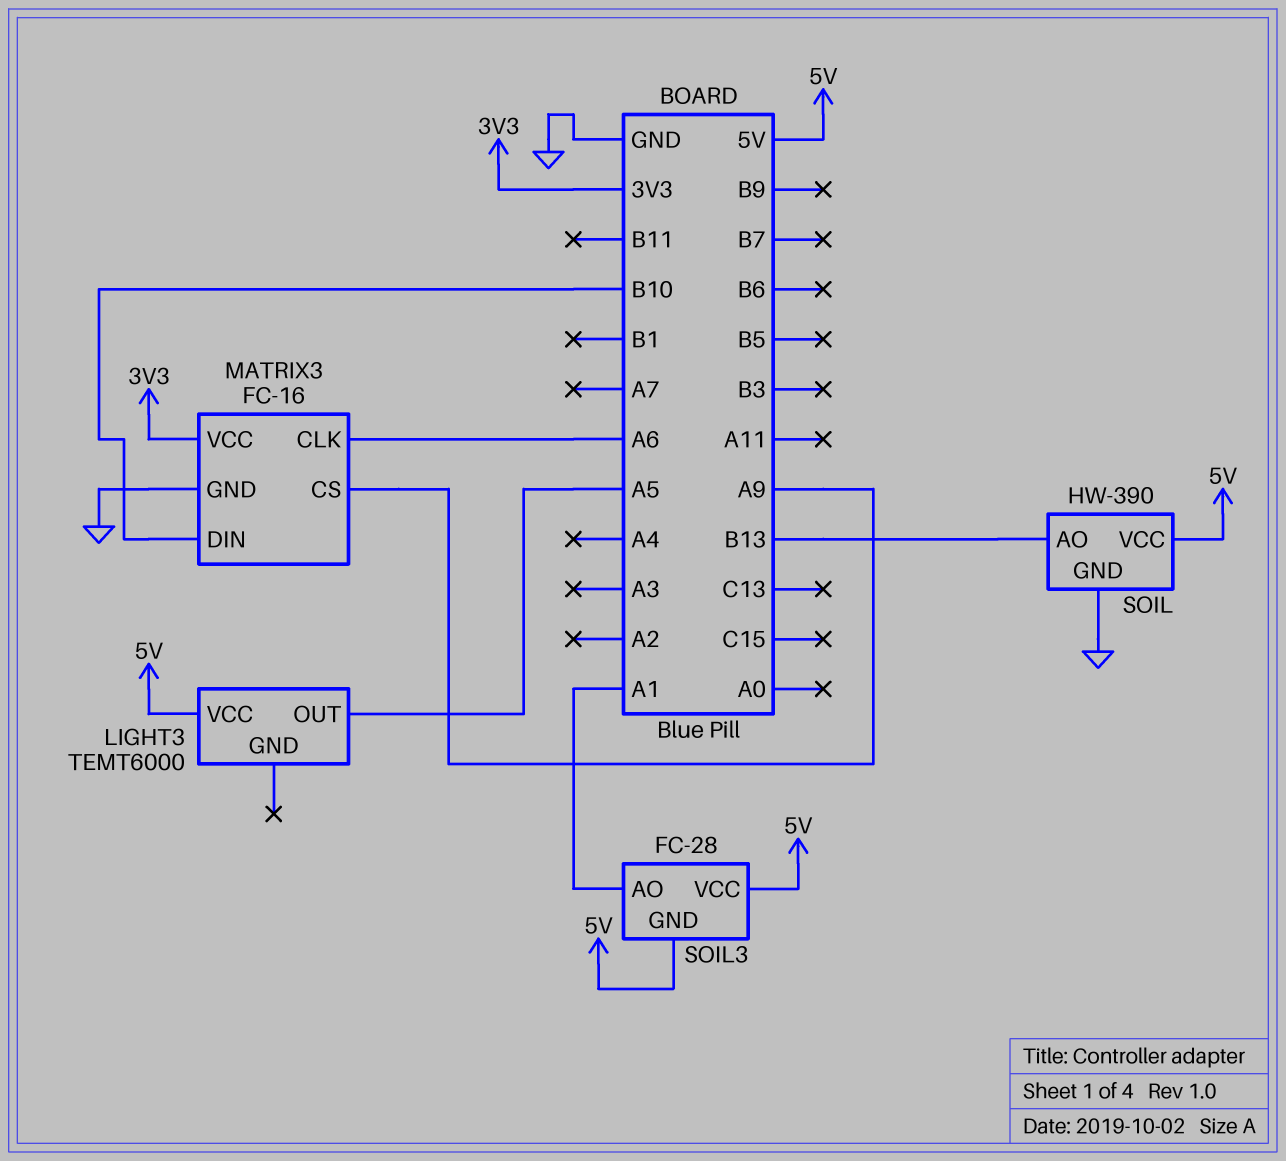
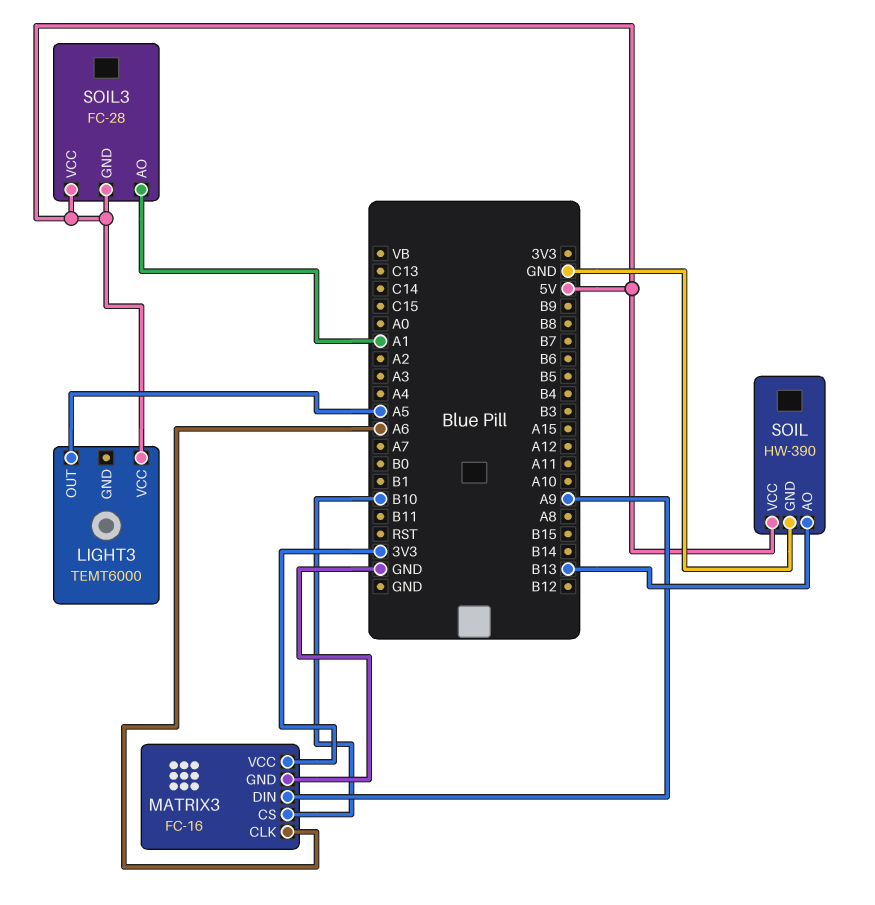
MATRIX3 pin CS: A9 -> B10
MATRIX3 pin DIN: B10 -> A9

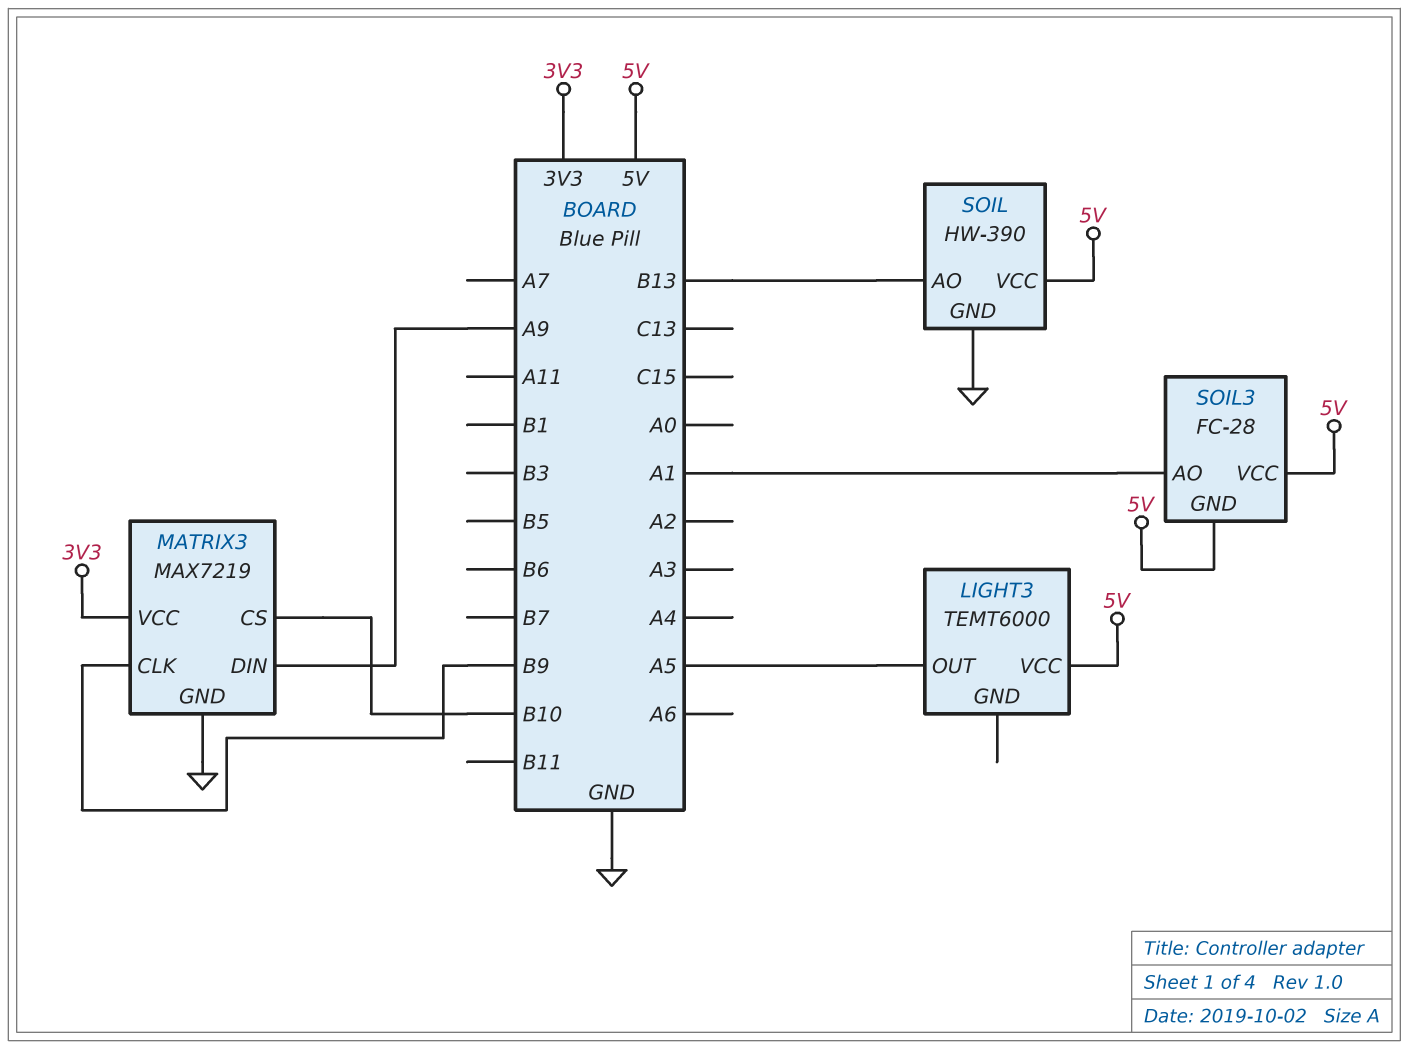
MATRIX3: FC-16 -> MAX7219
MATRIX3 pin CLK: A6 -> B9

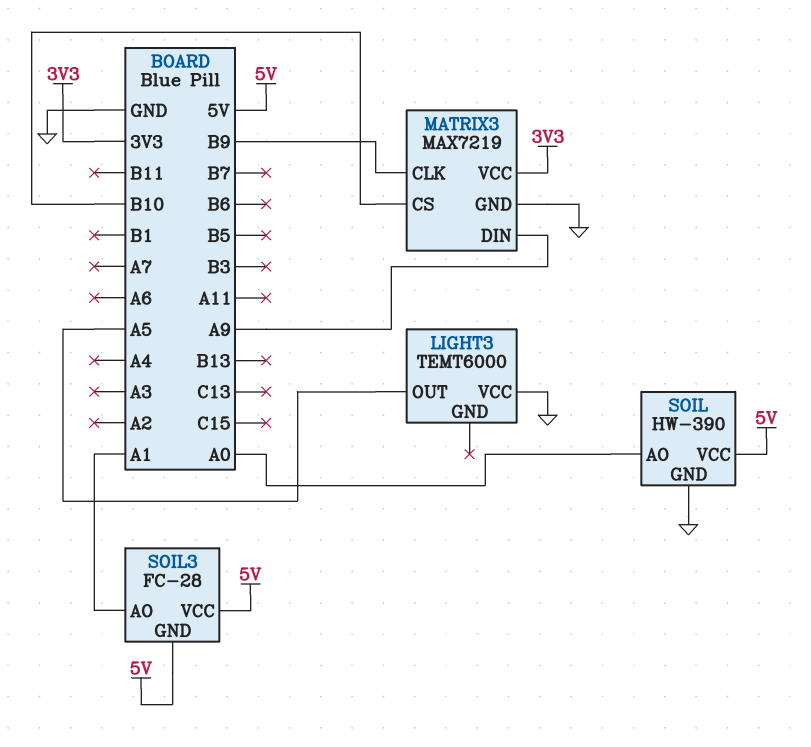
LIGHT3 pin VCC: 5V -> GND
SOIL pin AO: B13 -> A0

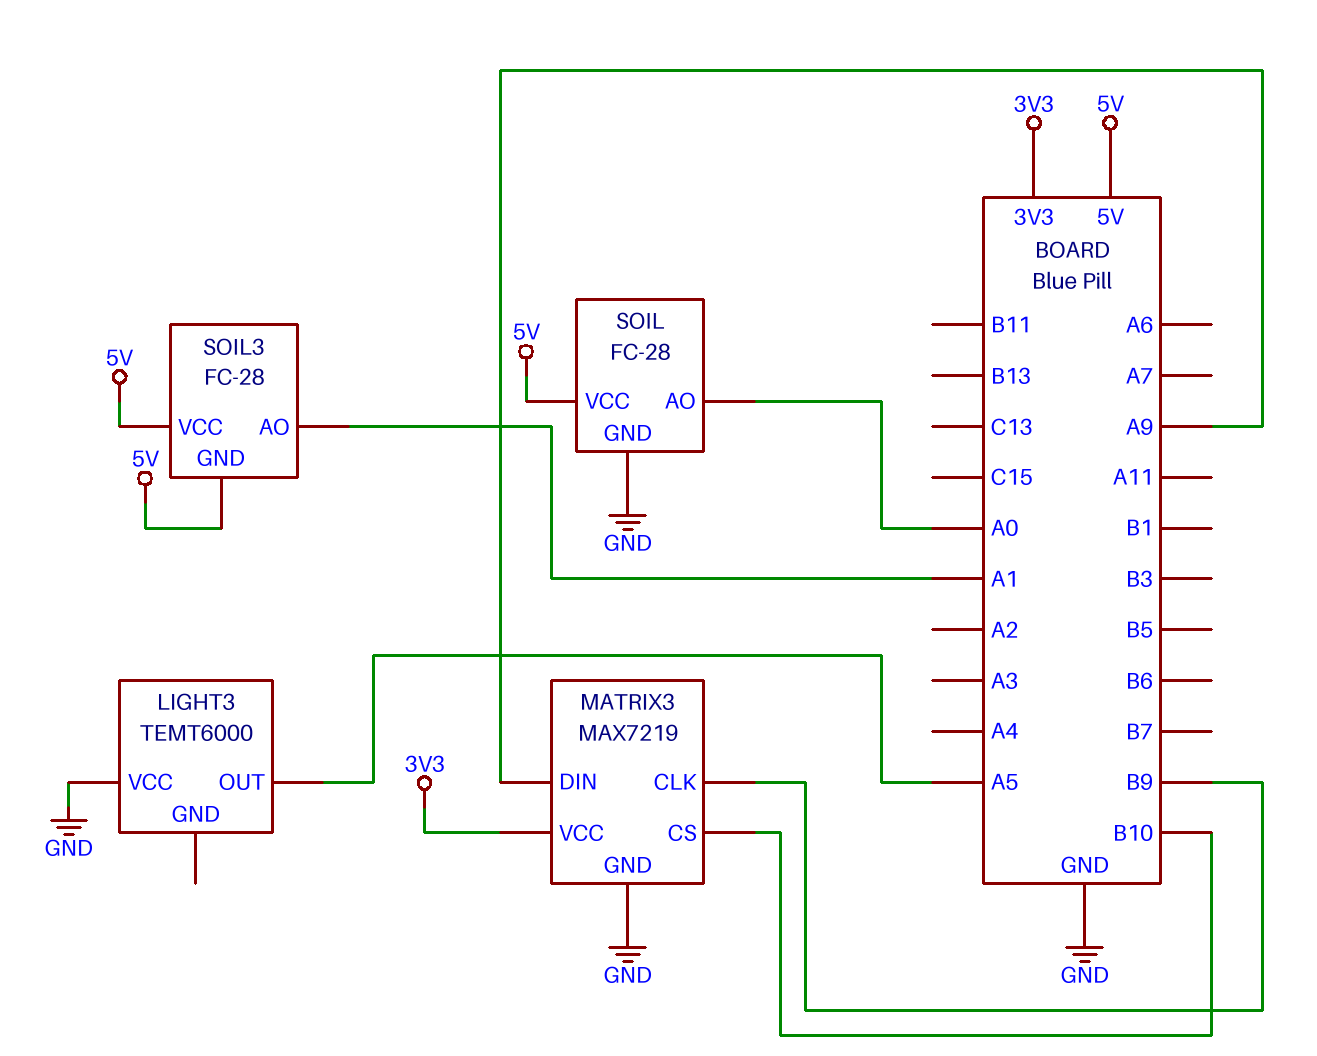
SOIL: HW-390 -> FC-28

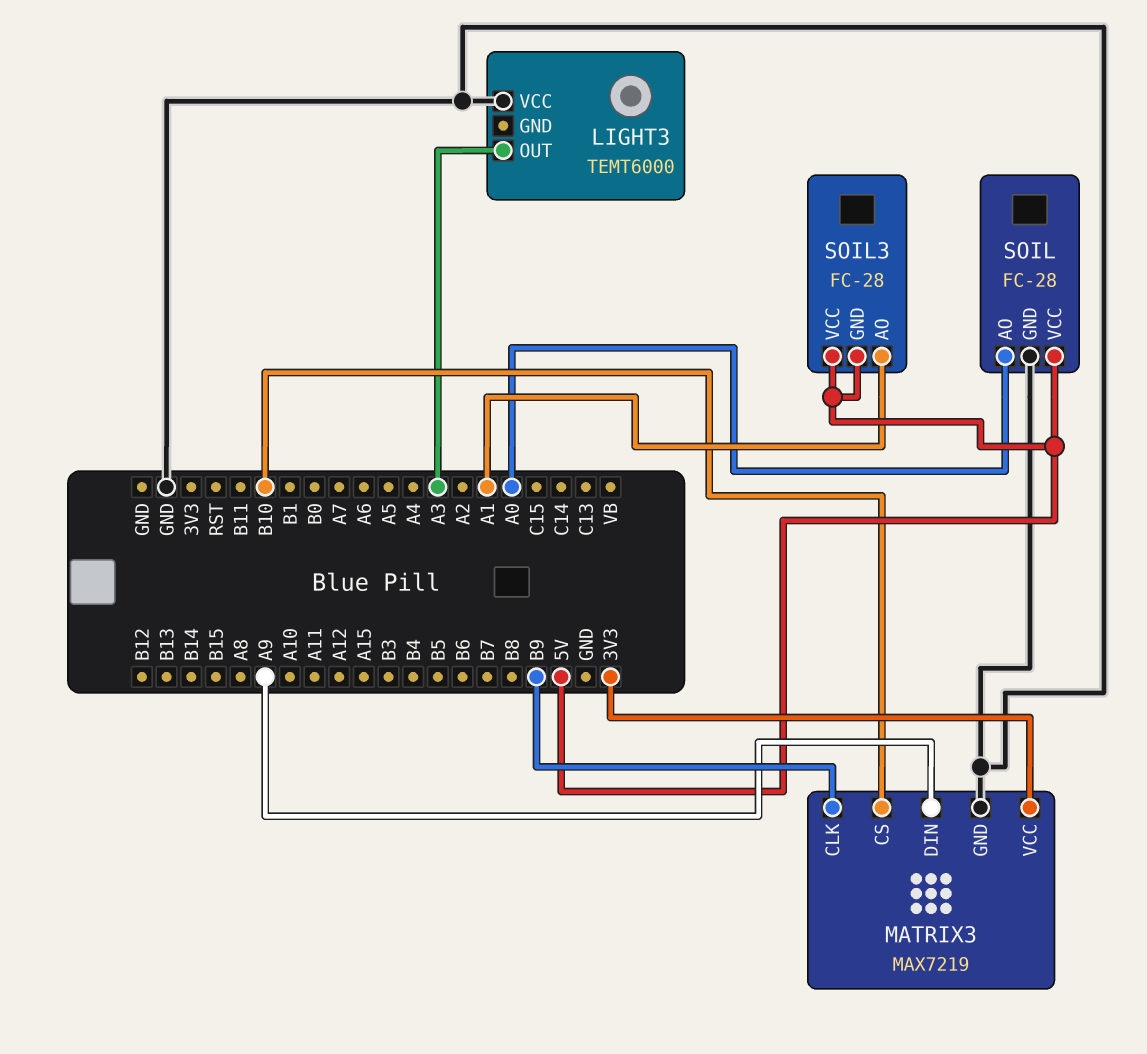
LIGHT3 pin OUT: A5 -> A3

